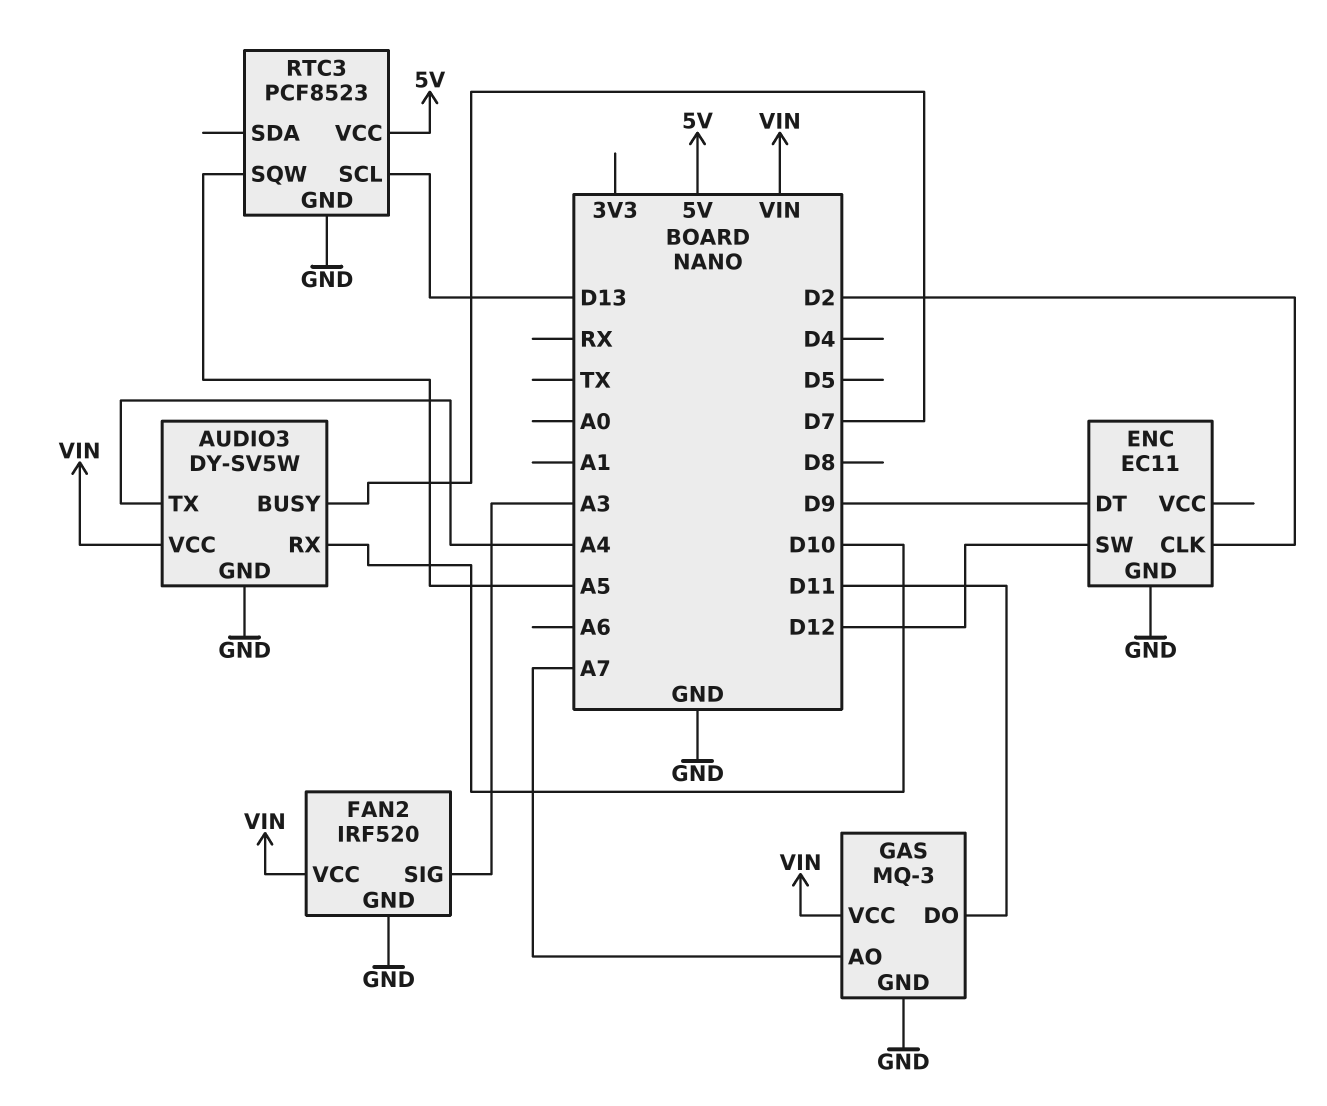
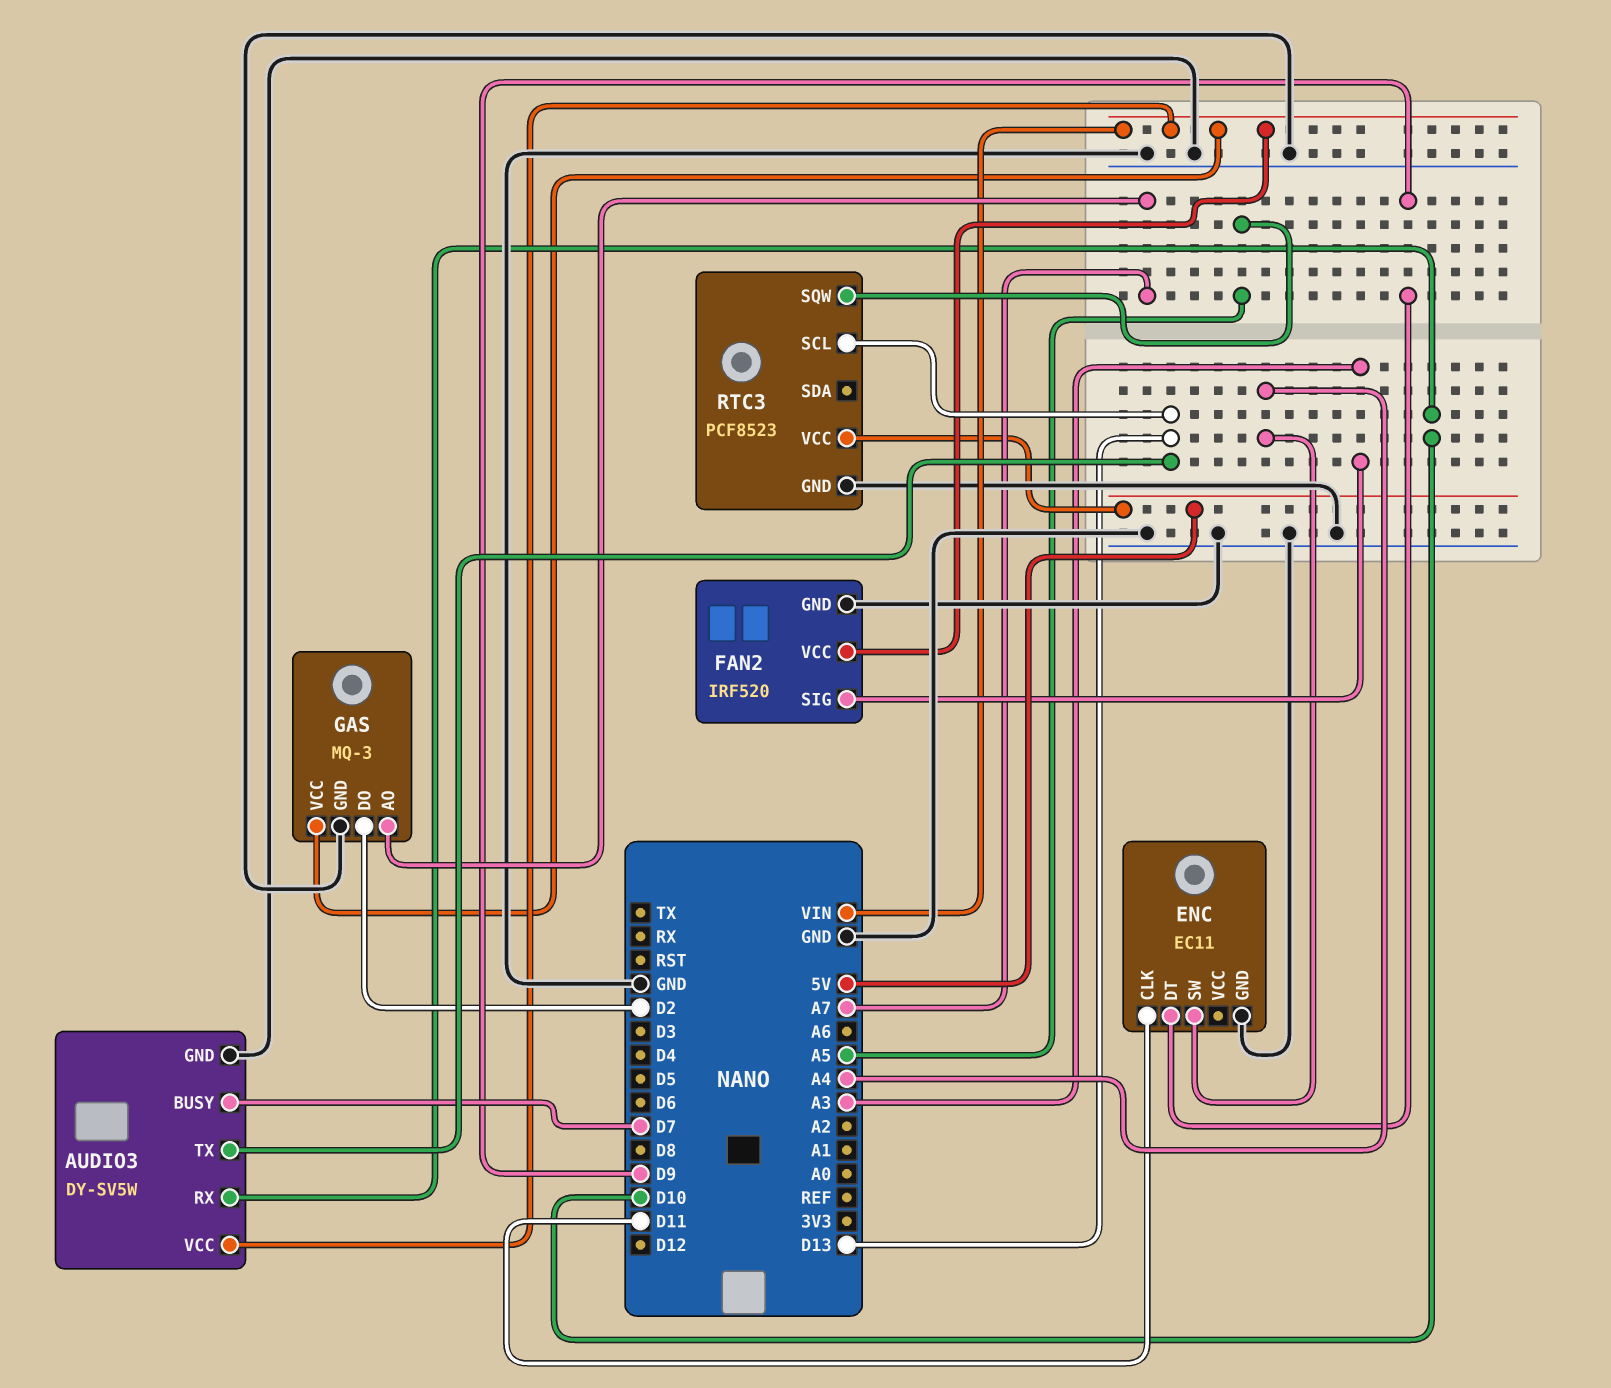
AUDIO3 pin TX: A4 -> D13
ENC pin CLK: D2 -> D11
ENC pin SW: D12 -> A4
GAS pin DO: D11 -> D2

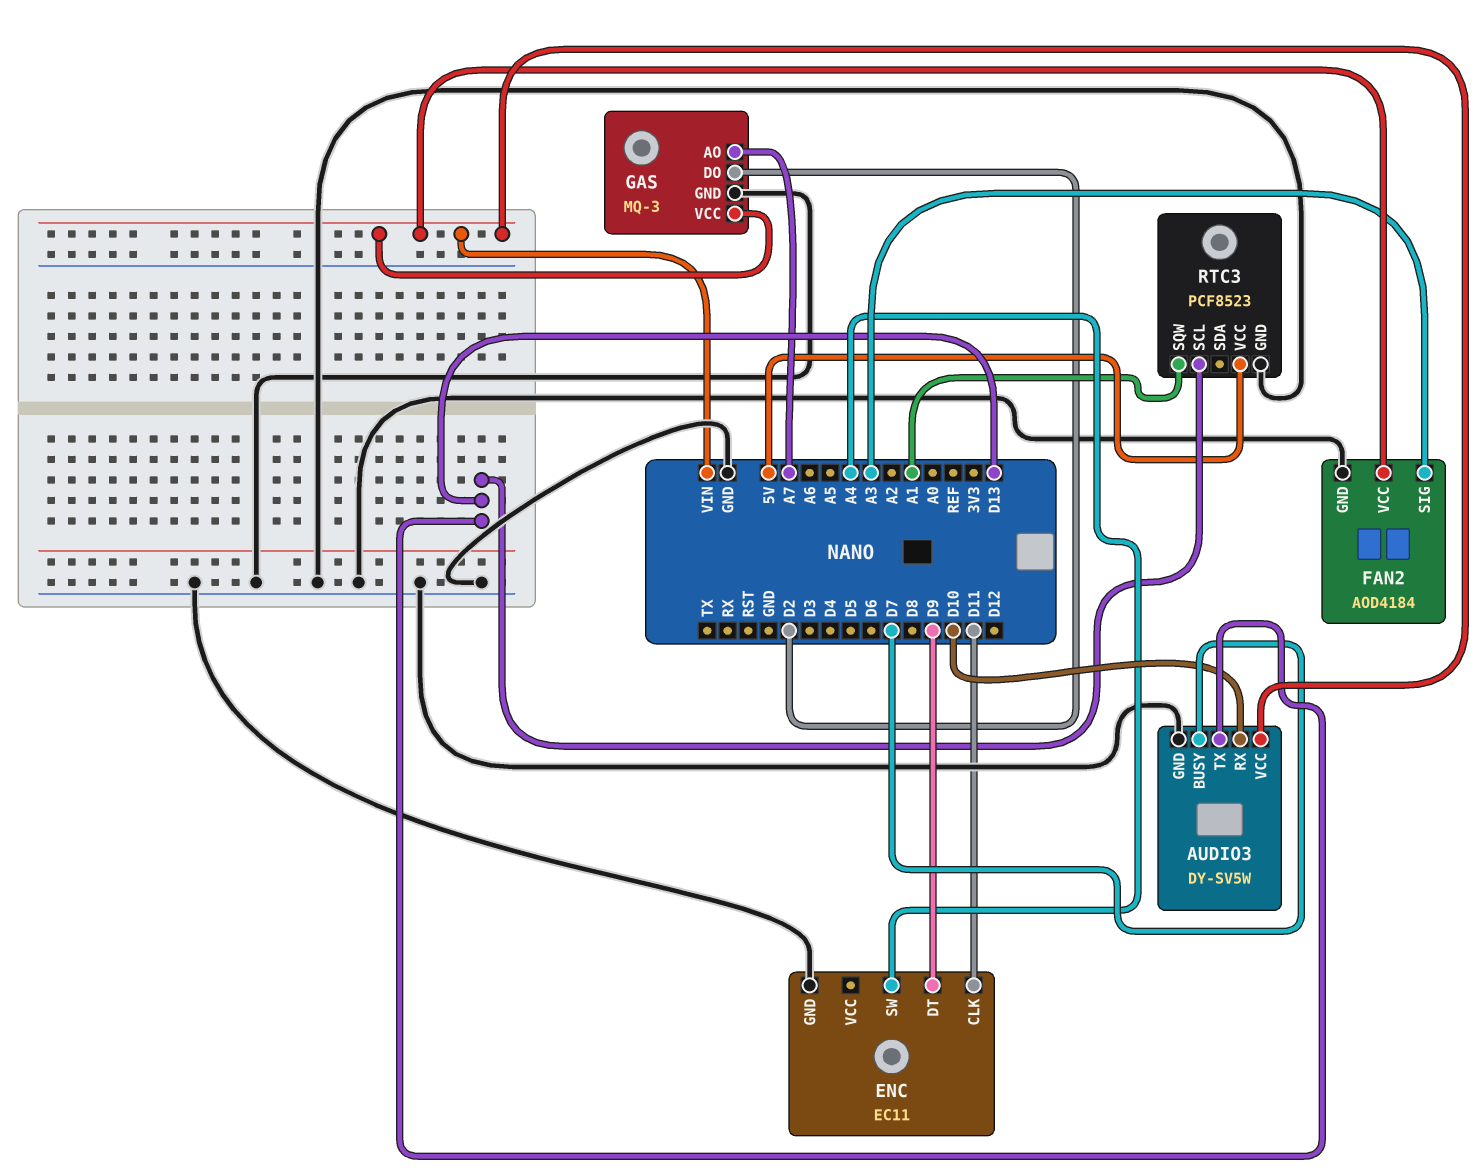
FAN2: IRF520 -> AOD4184
RTC3 pin SQW: A5 -> A1

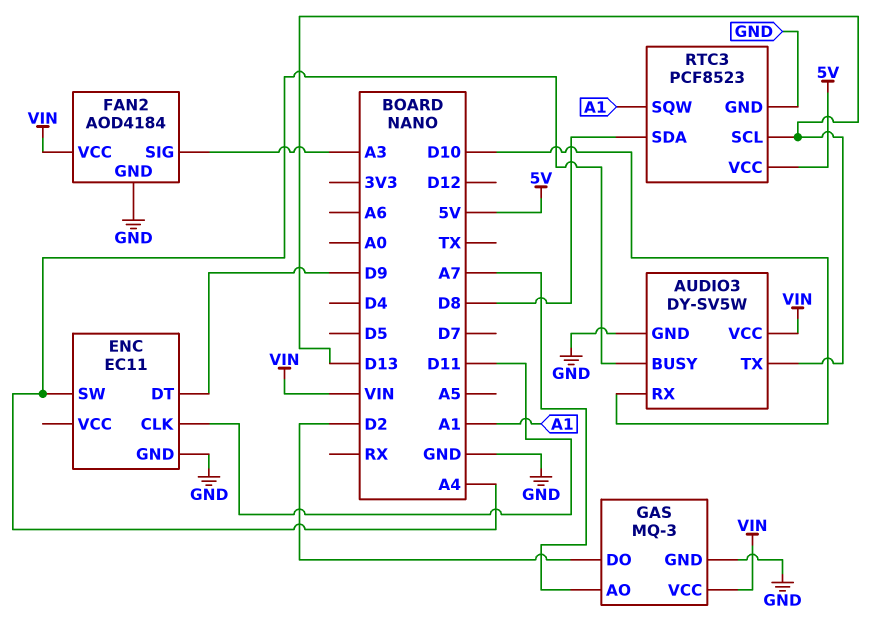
AUDIO3 pin BUSY: D7 -> A4
RTC3 pin SDA: none -> D8

